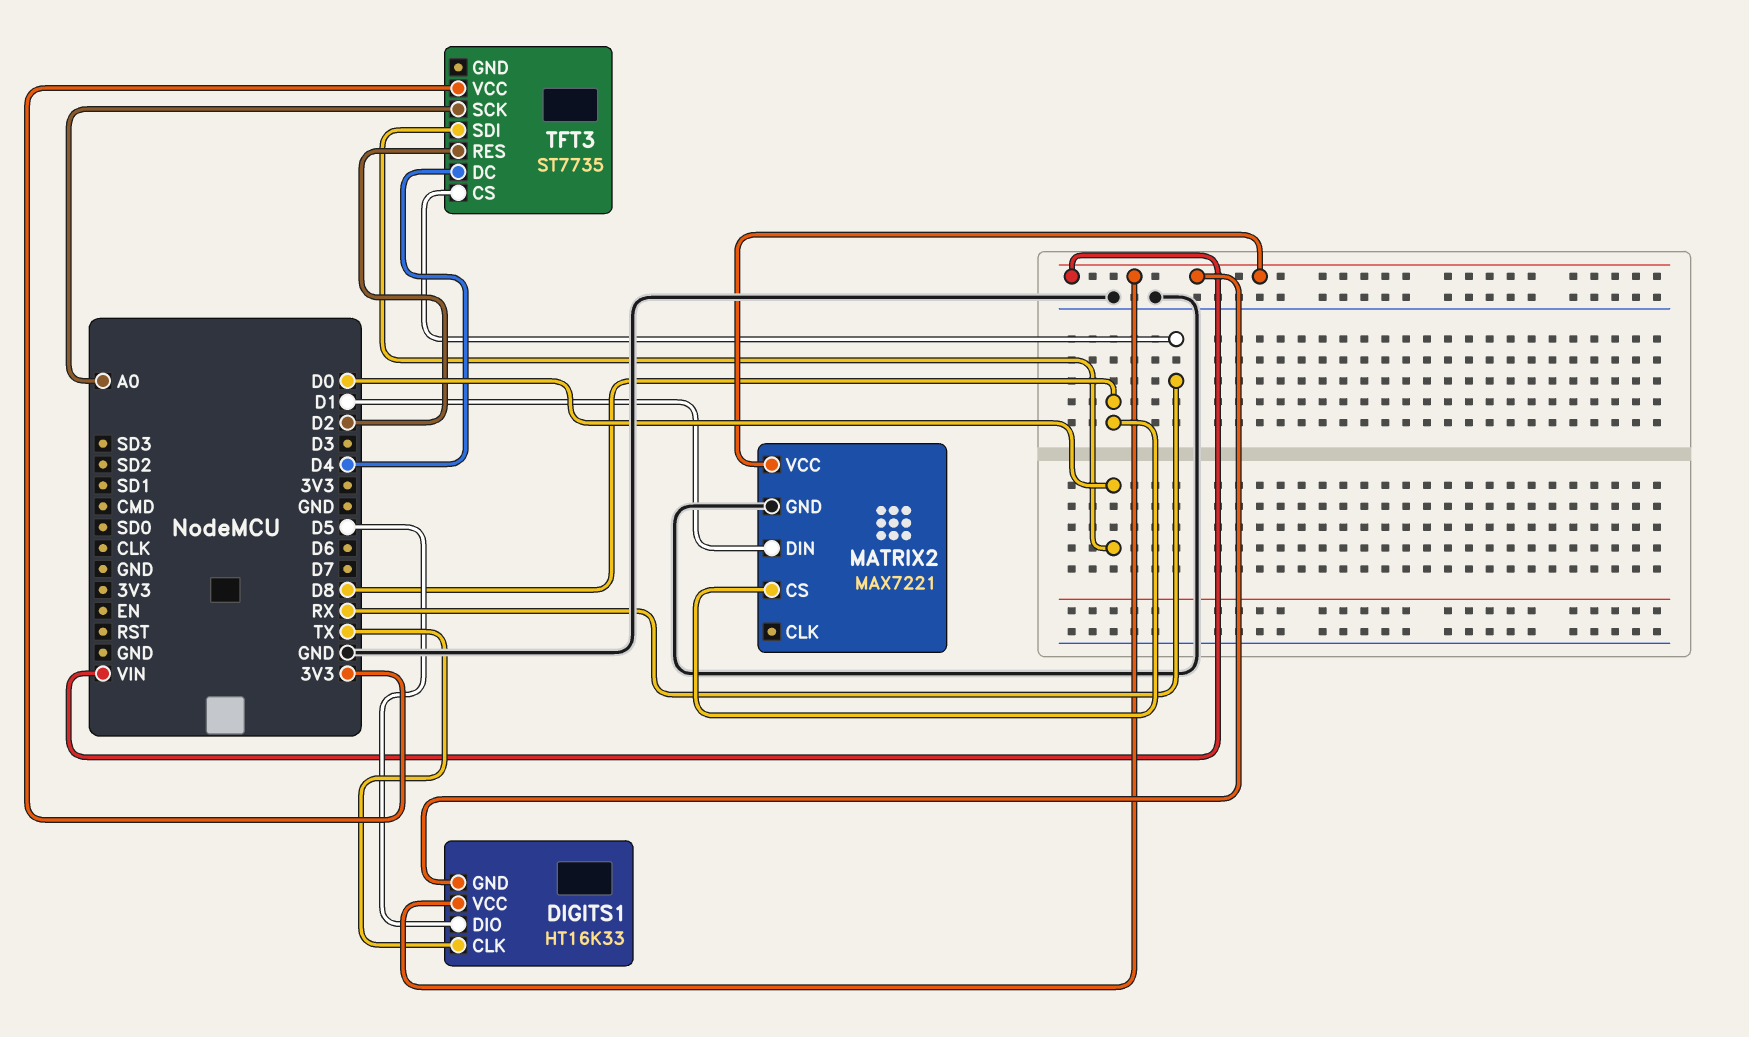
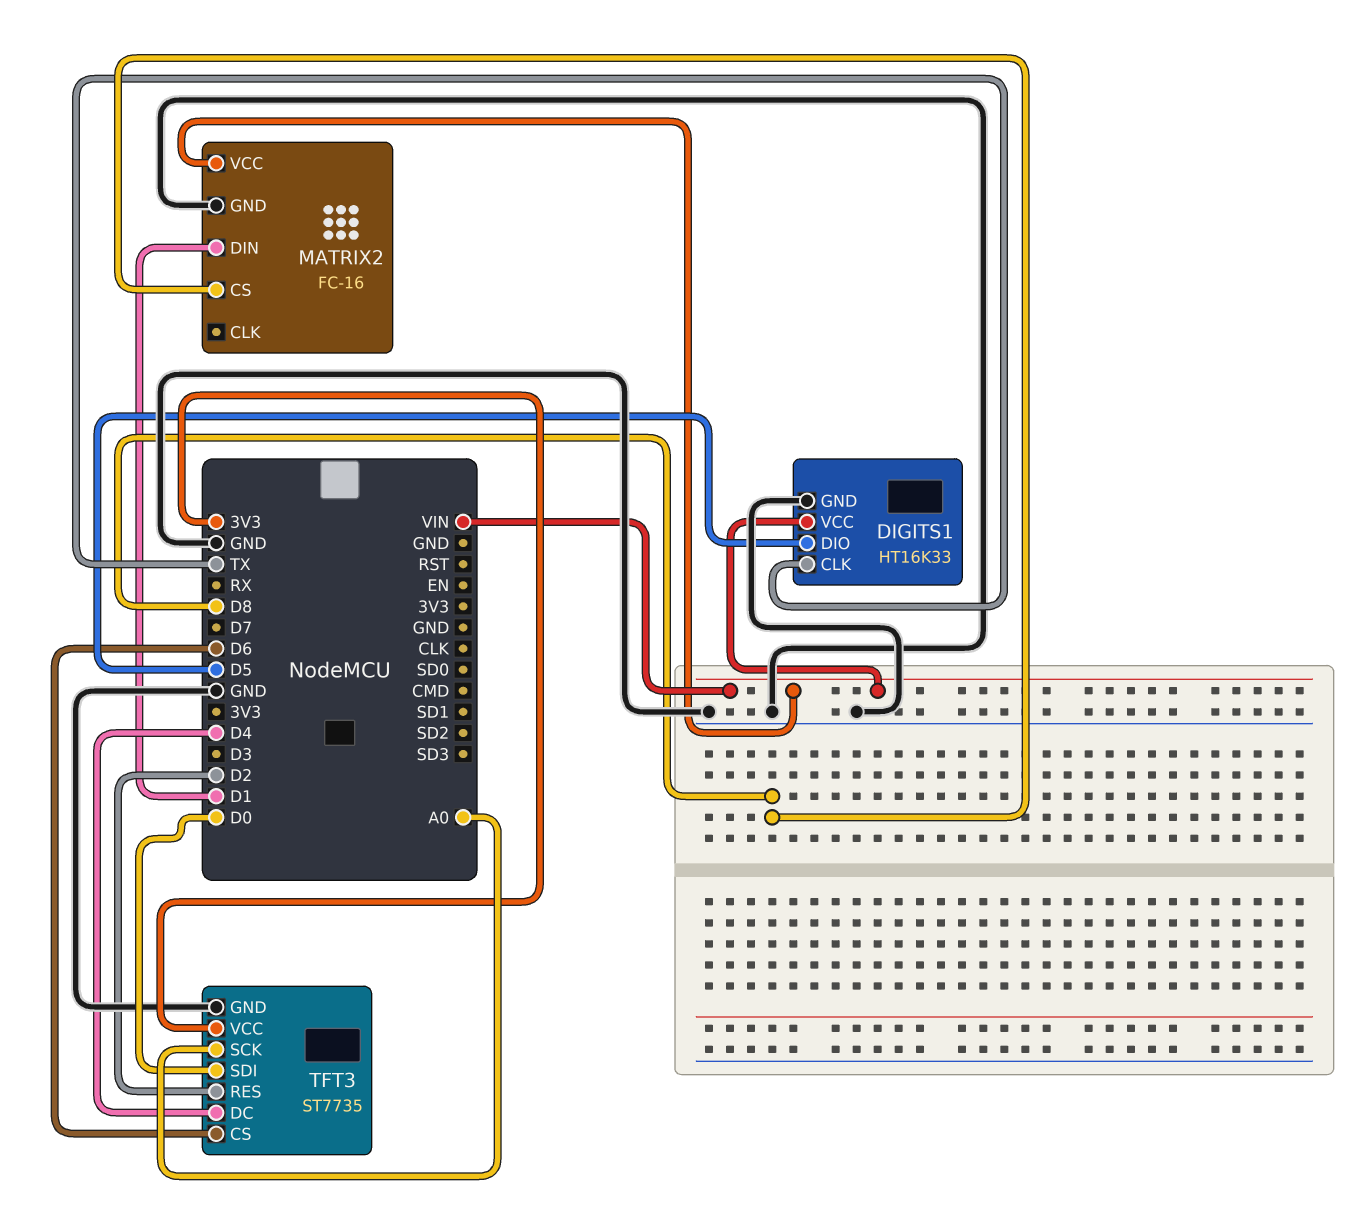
DIGITS1 pin GND: VIN -> GND
MATRIX2: MAX7221 -> FC-16
TFT3 pin CS: RX -> D6
TFT3 pin GND: none -> GND

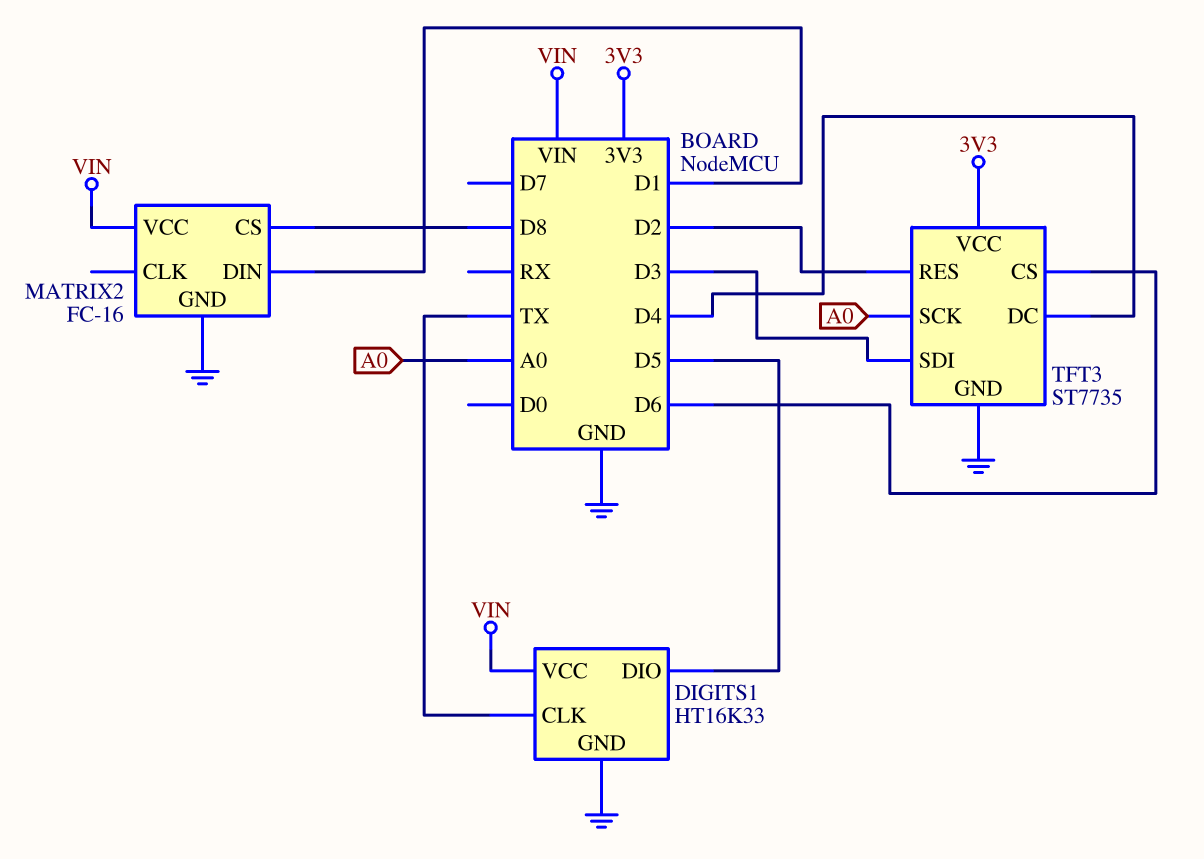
TFT3 pin SDI: D0 -> D3

